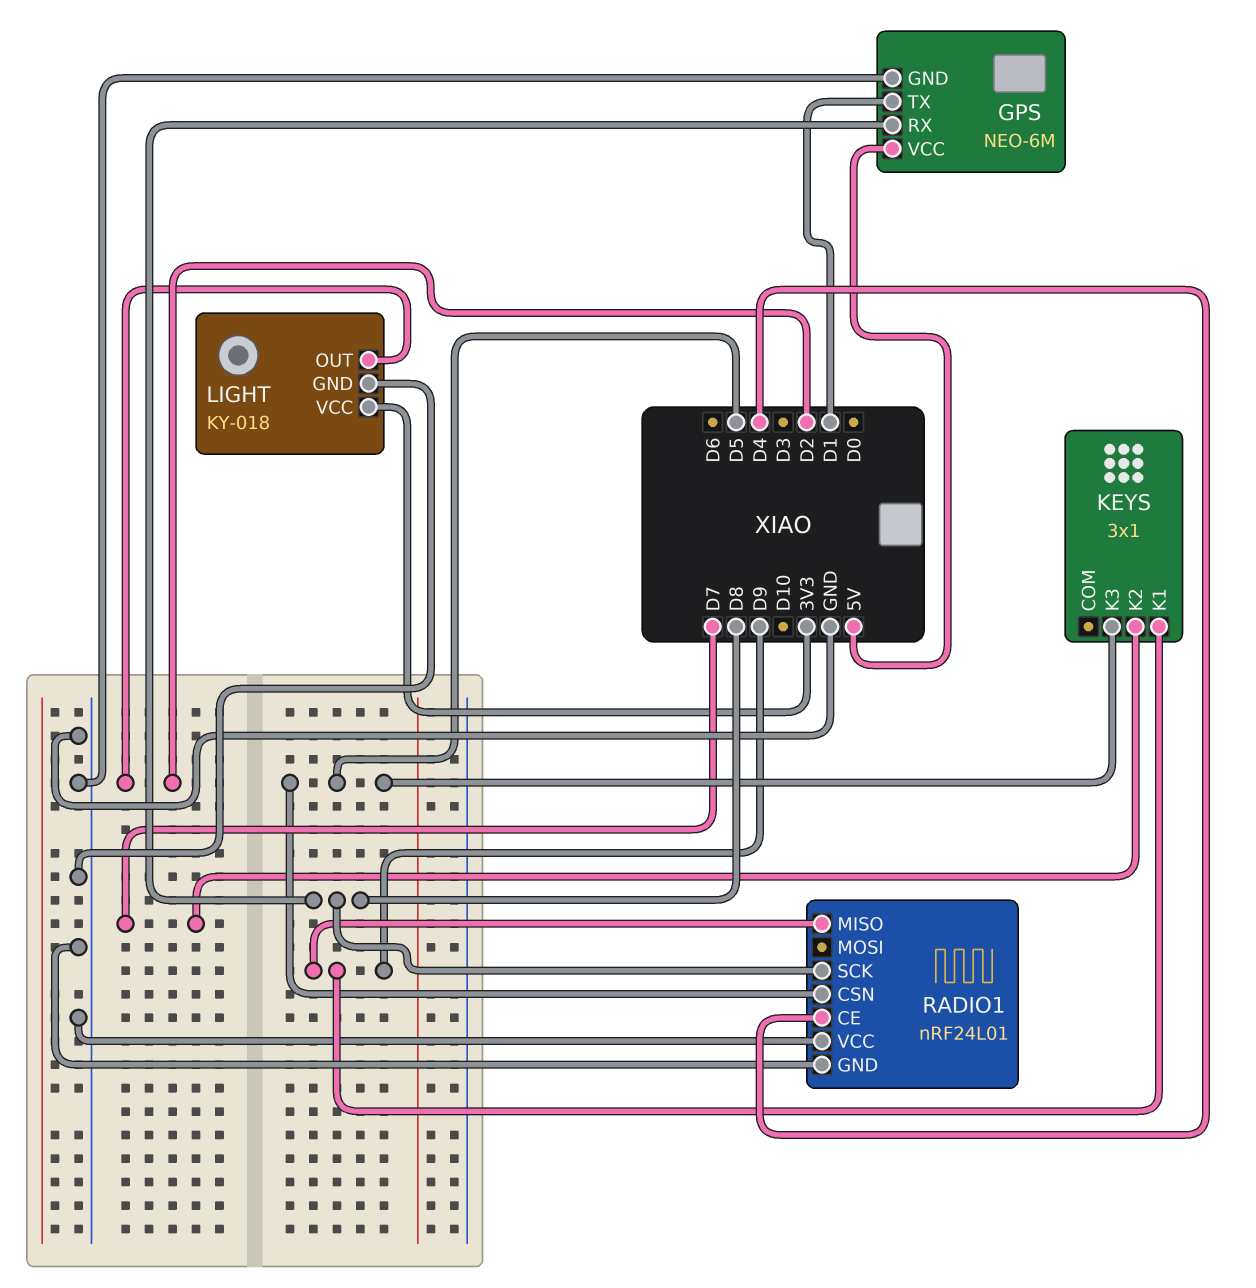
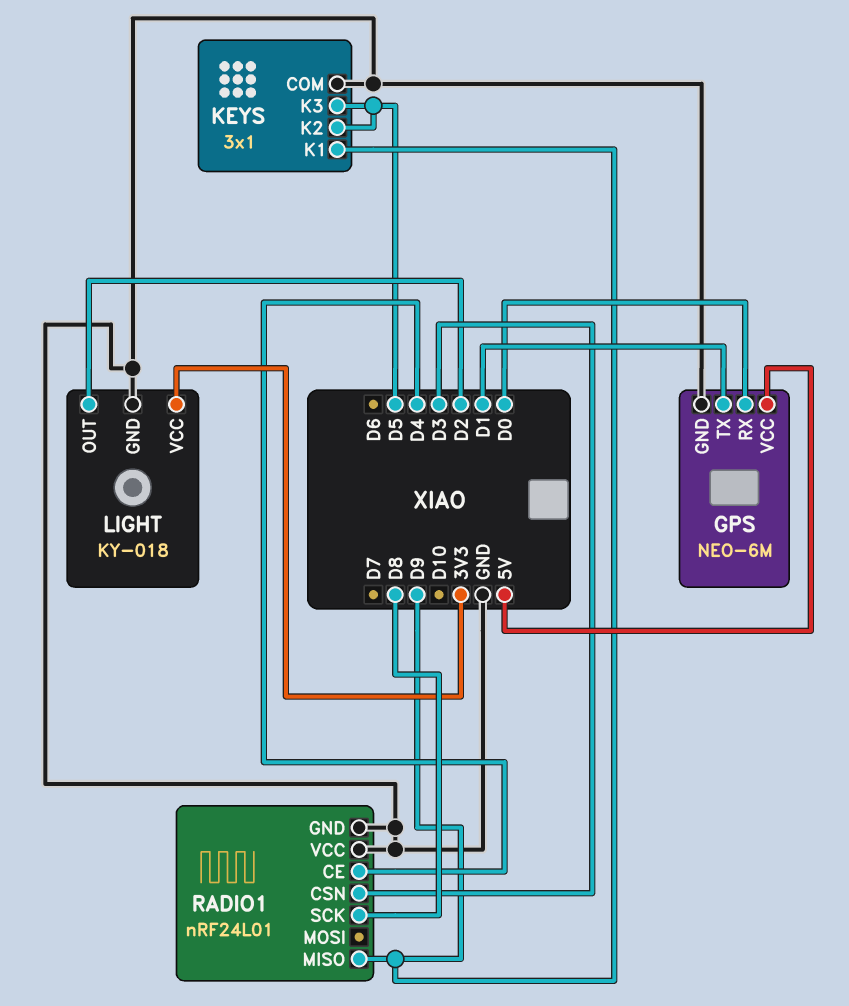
GPS pin RX: D8 -> D0
KEYS pin COM: none -> GND
KEYS pin K2: D7 -> D5
RADIO1 pin CSN: D5 -> D3

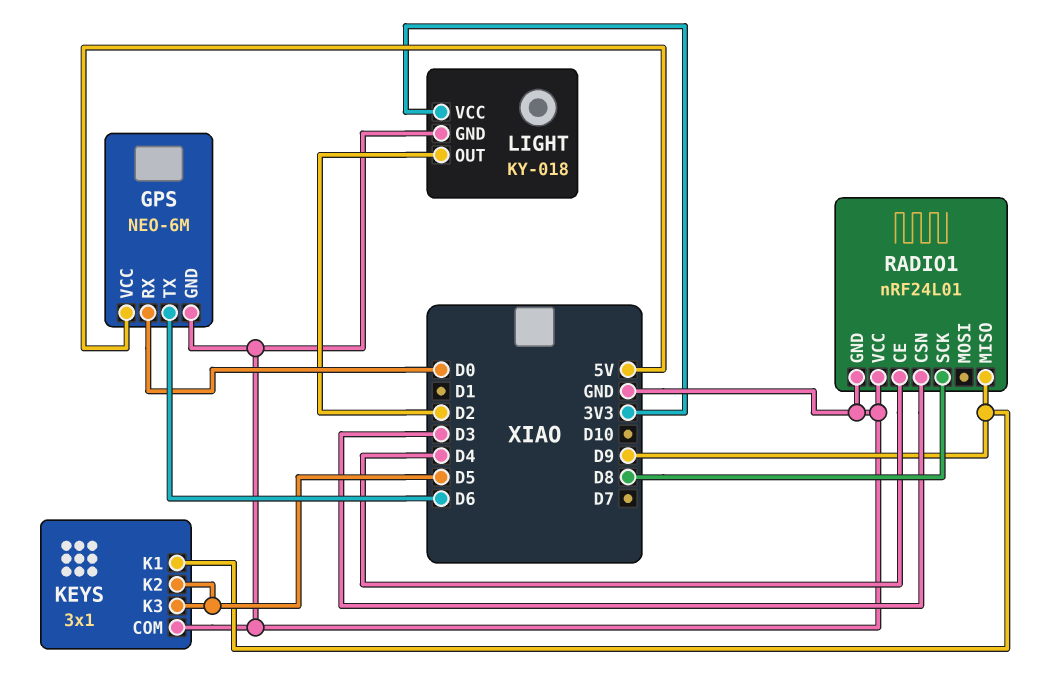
GPS pin TX: D1 -> D6

